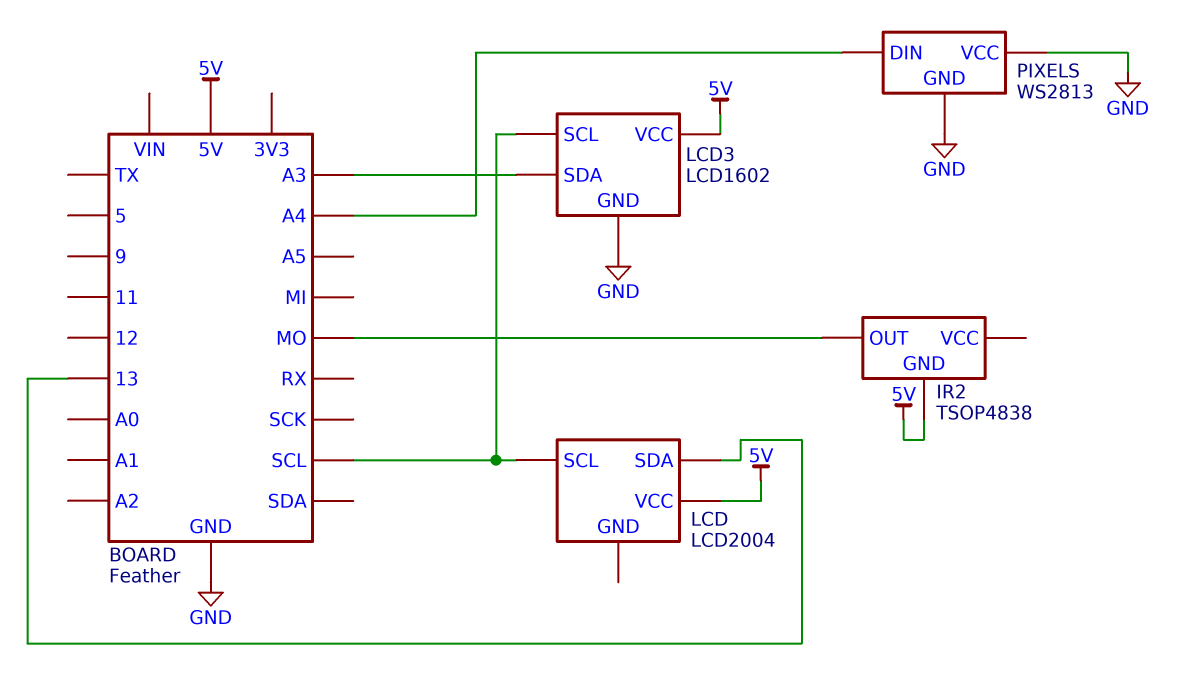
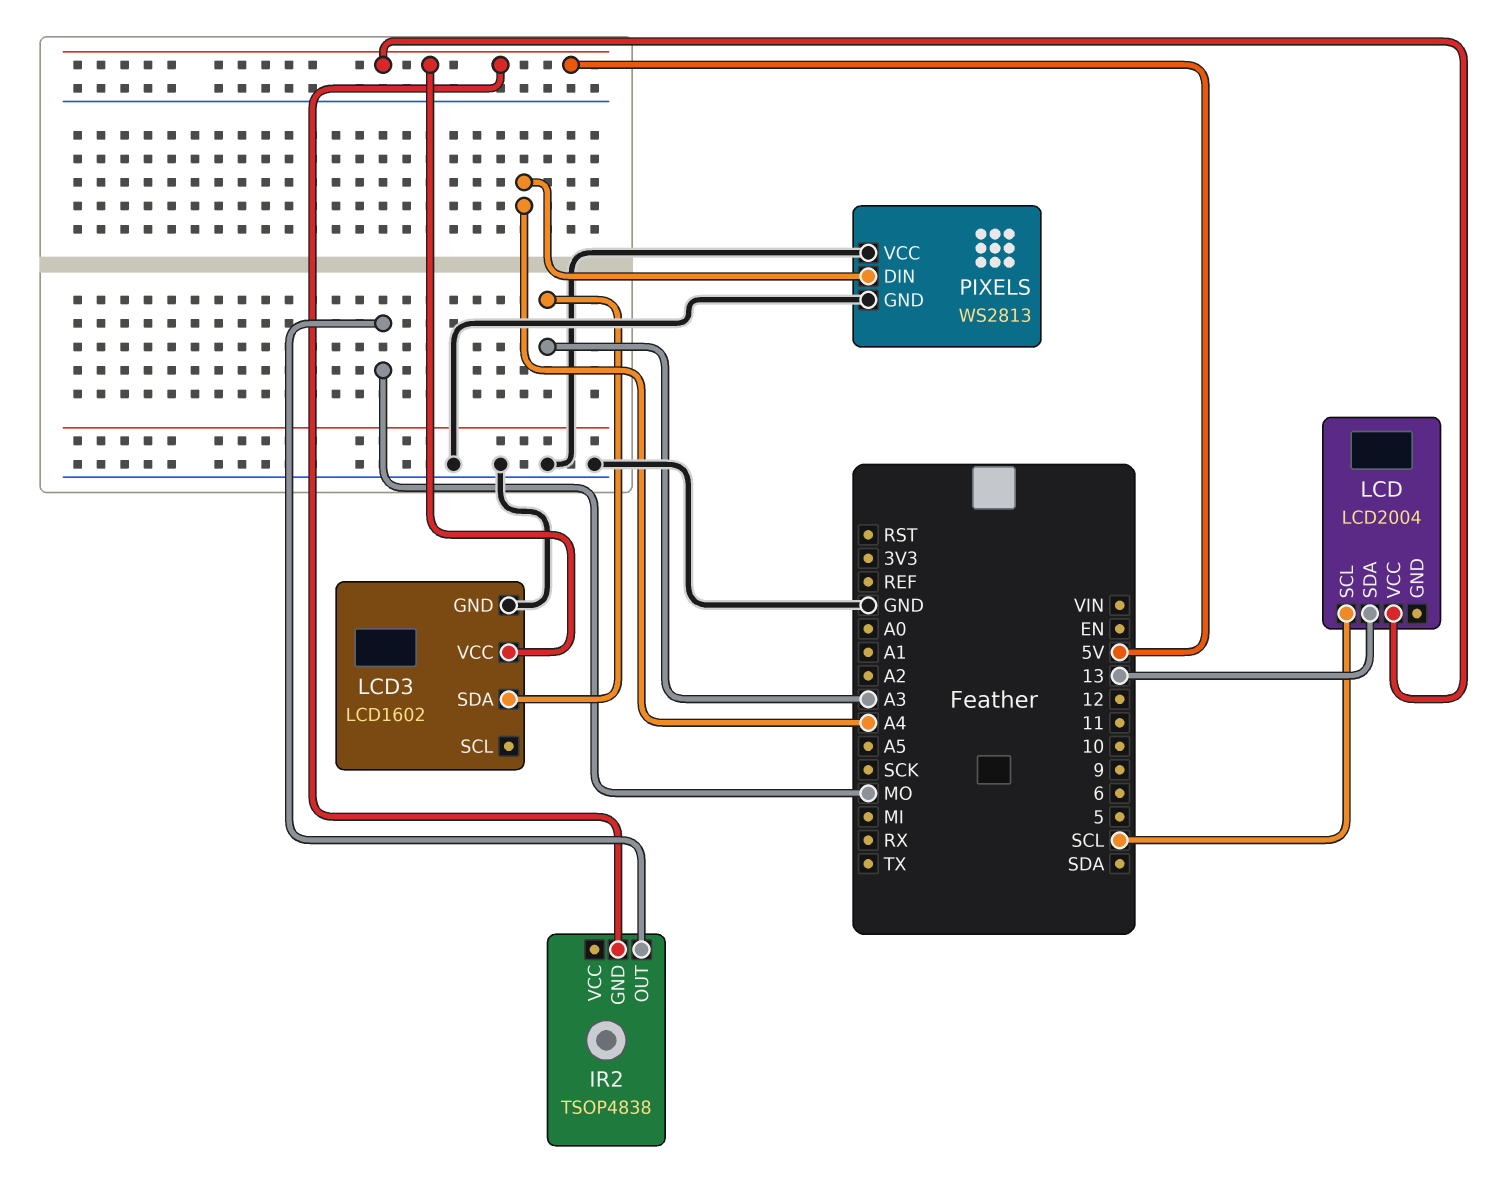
LCD3 pin SCL: SCL -> none

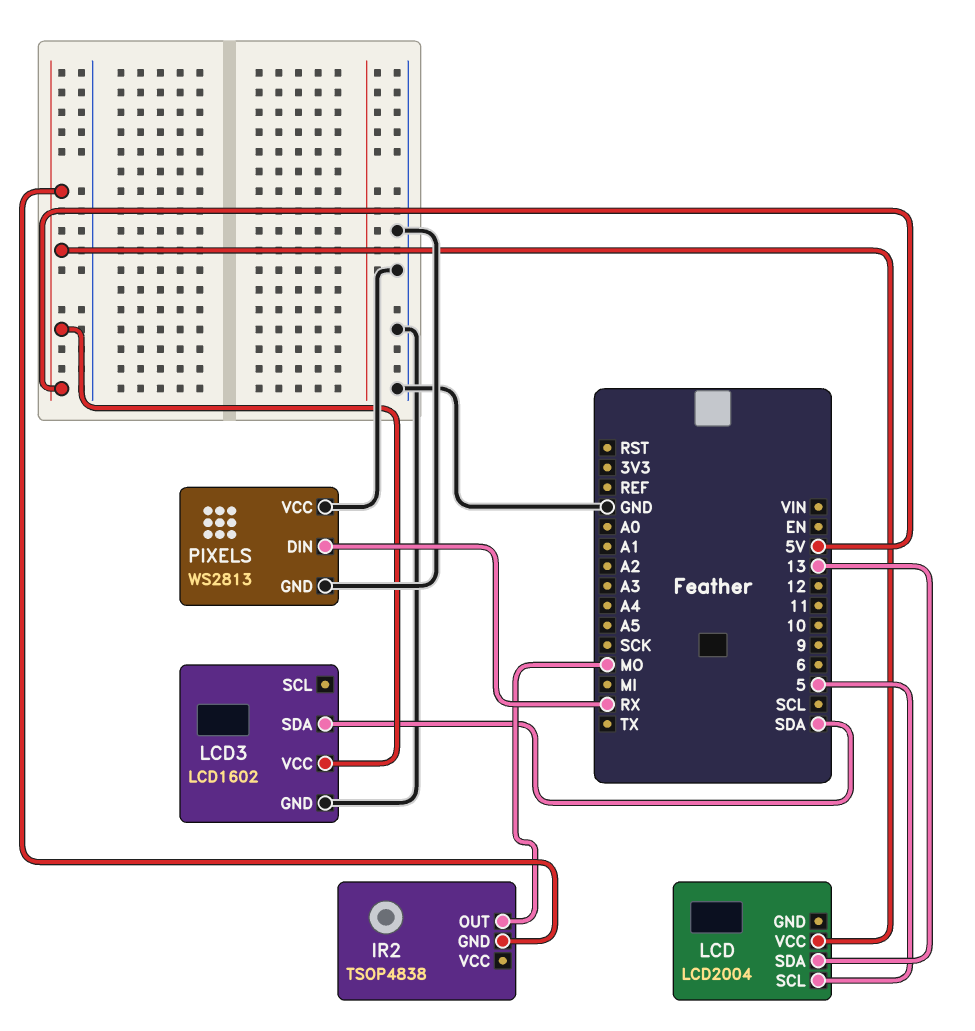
LCD pin SCL: SCL -> 5
LCD3 pin SDA: A3 -> SDA
PIXELS pin DIN: A4 -> RX

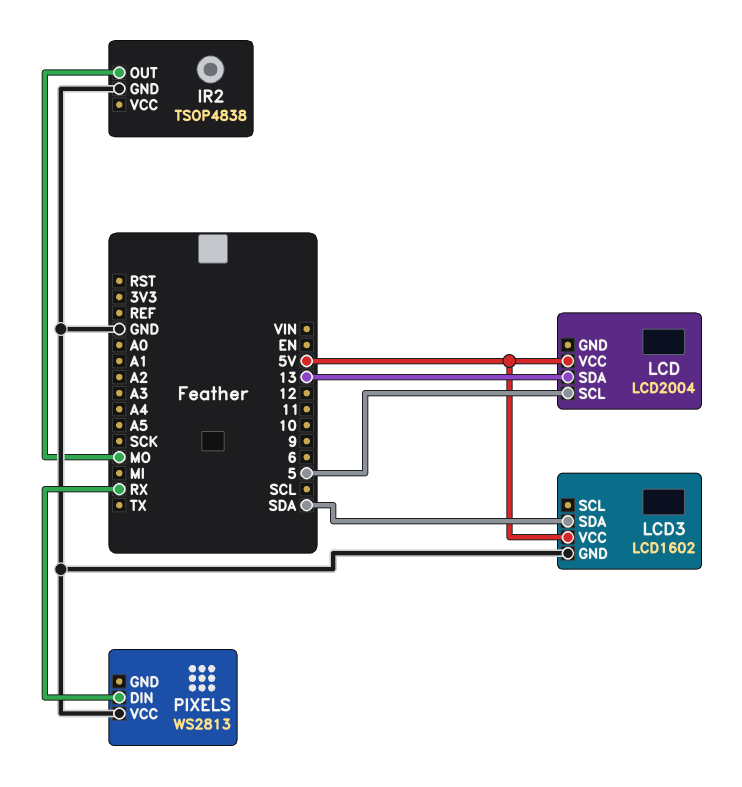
IR2 pin GND: 5V -> GND
PIXELS pin GND: GND -> none

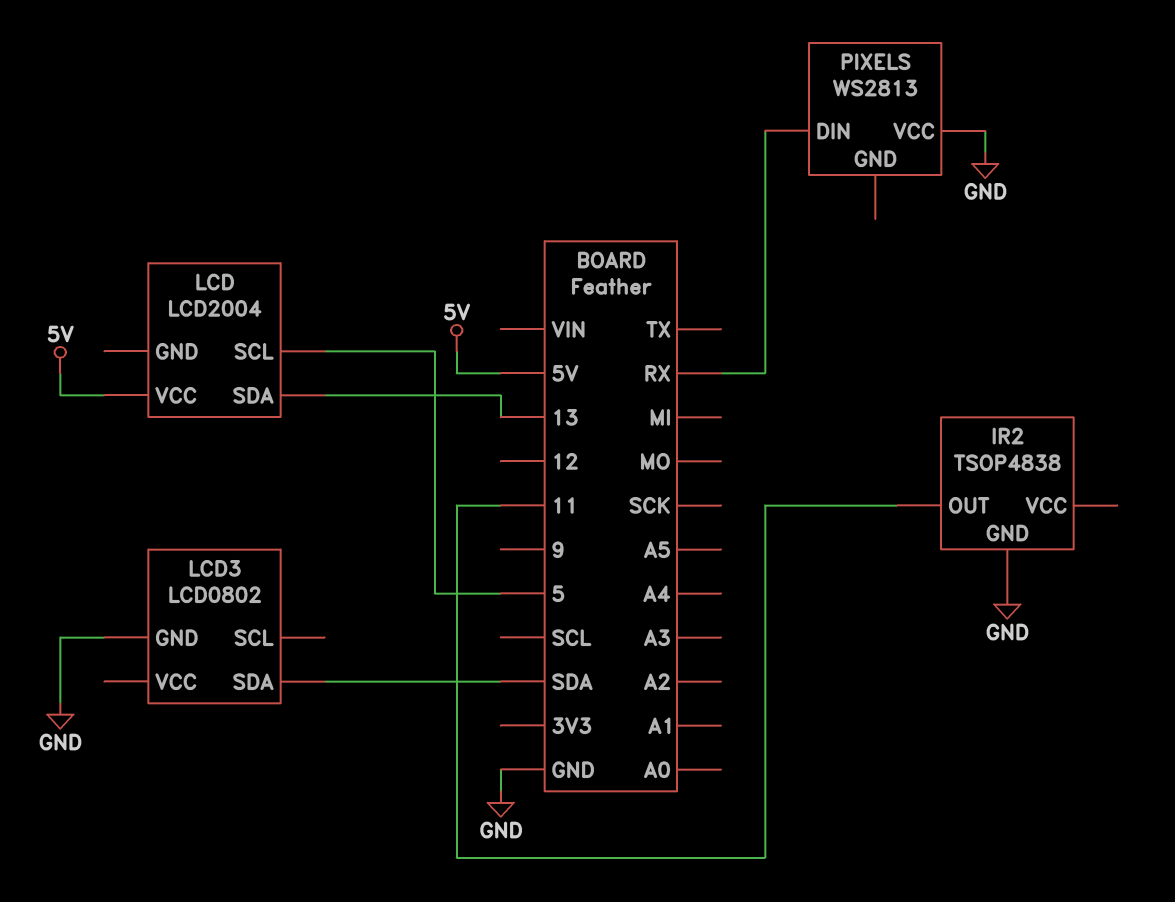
IR2 pin OUT: MO -> 11
LCD3: LCD1602 -> LCD0802
LCD3 pin VCC: 5V -> none

